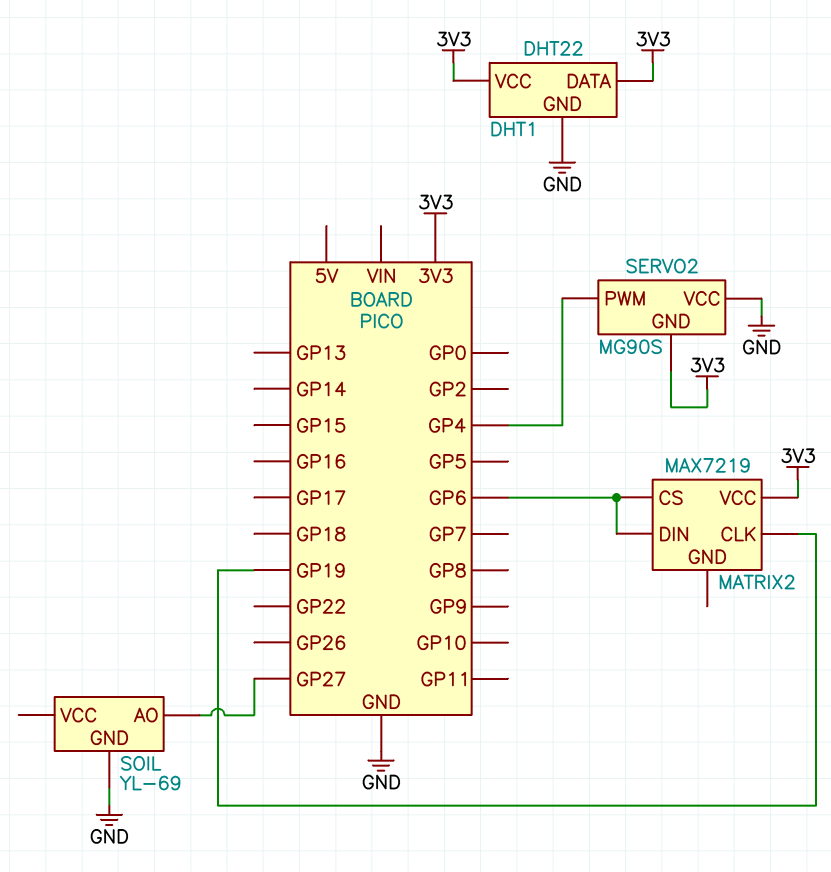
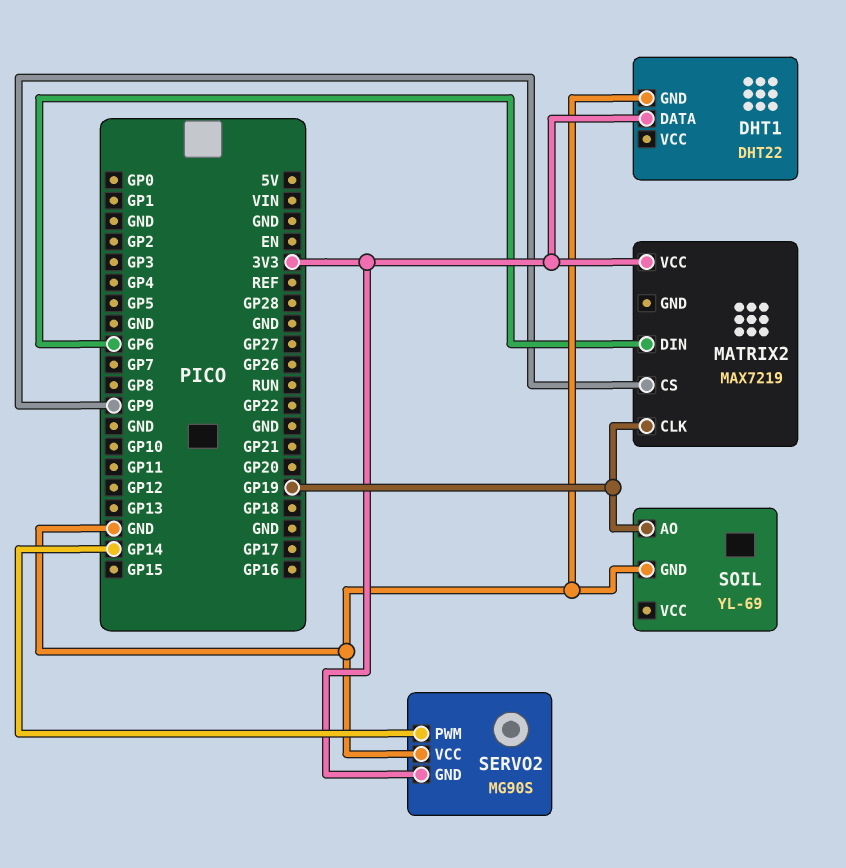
DHT1 pin VCC: 3V3 -> none
MATRIX2 pin CS: GP6 -> GP9
SERVO2 pin PWM: GP4 -> GP14
SOIL pin AO: GP27 -> GP19

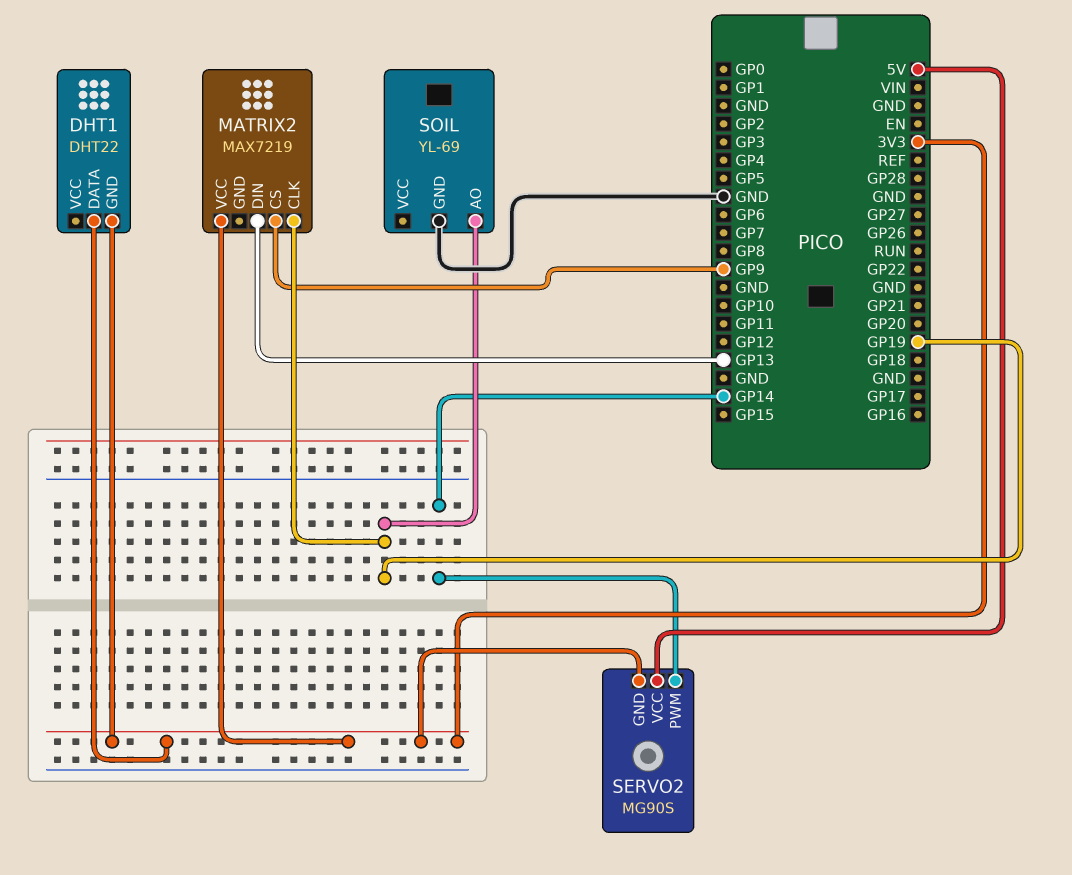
DHT1 pin GND: GND -> 3V3
MATRIX2 pin DIN: GP6 -> GP13
SERVO2 pin VCC: GND -> 5V

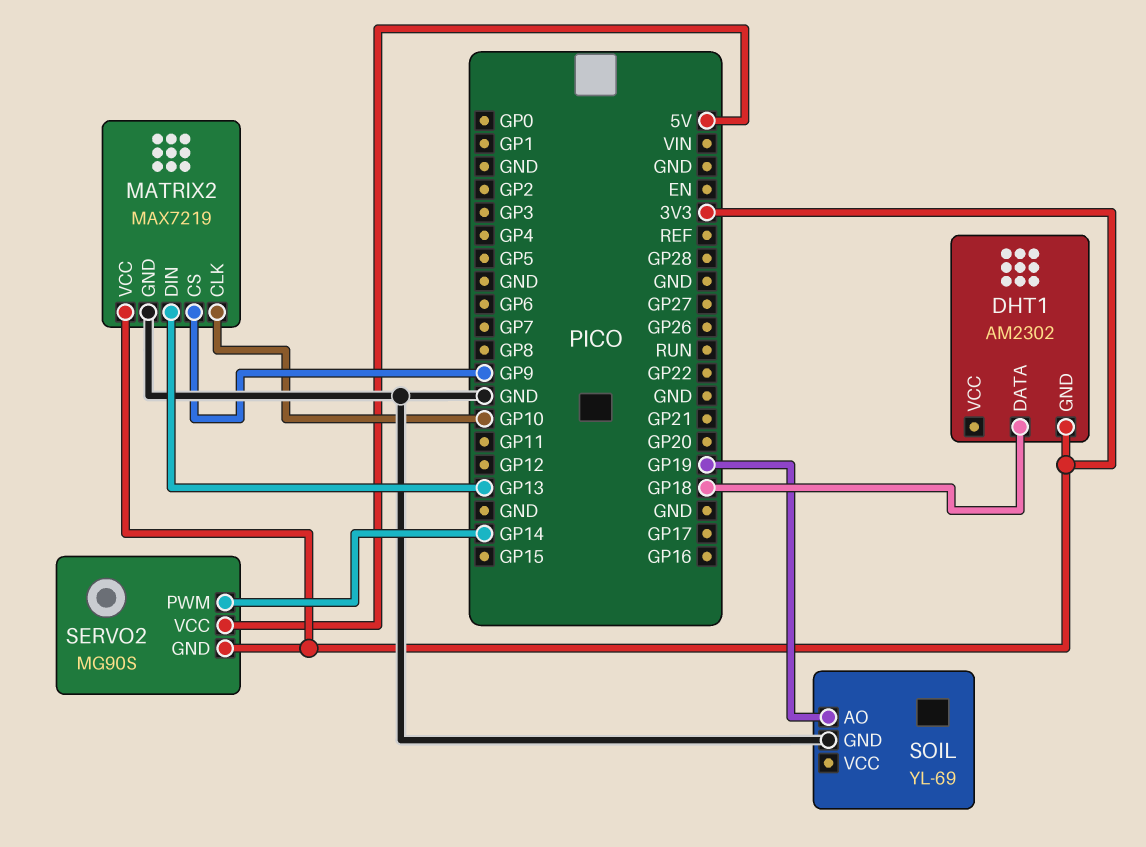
DHT1: DHT22 -> AM2302
DHT1 pin DATA: 3V3 -> GP18
MATRIX2 pin CLK: GP19 -> GP10
MATRIX2 pin GND: none -> GND

